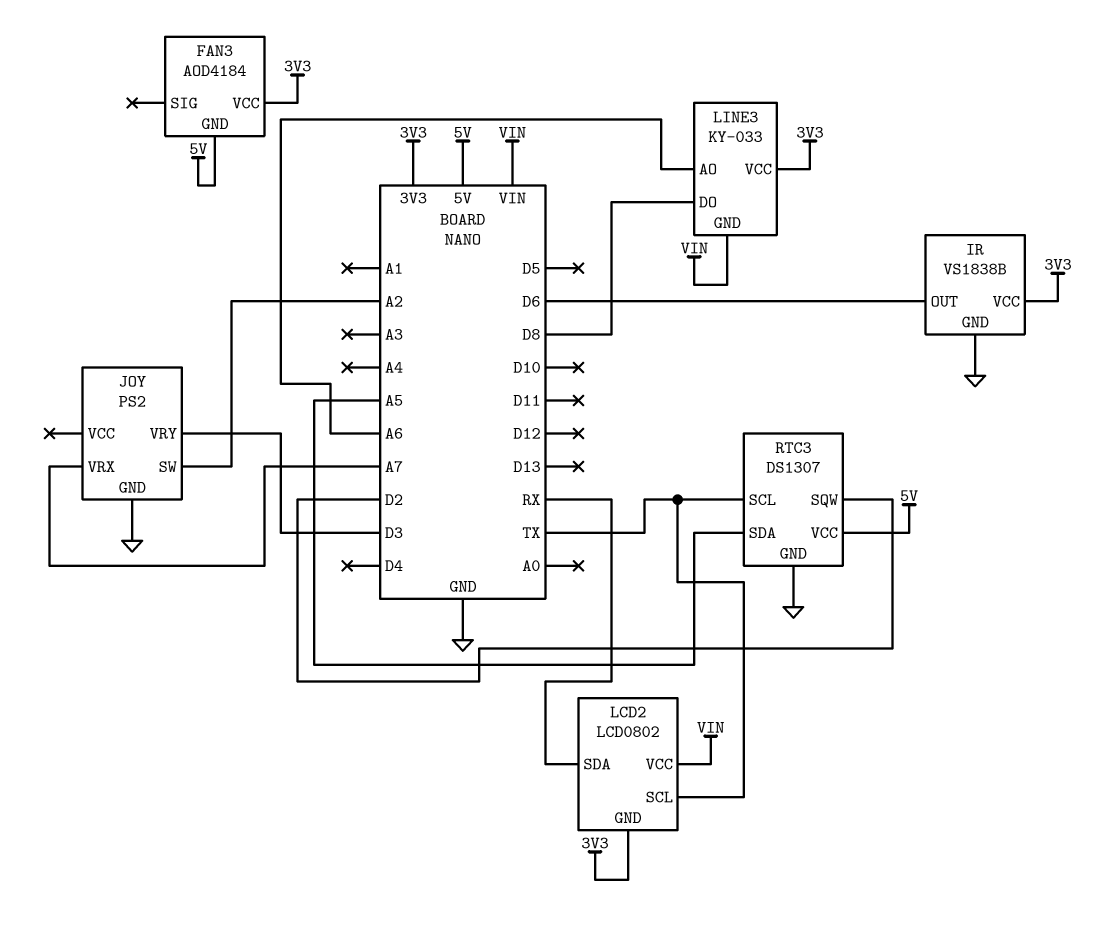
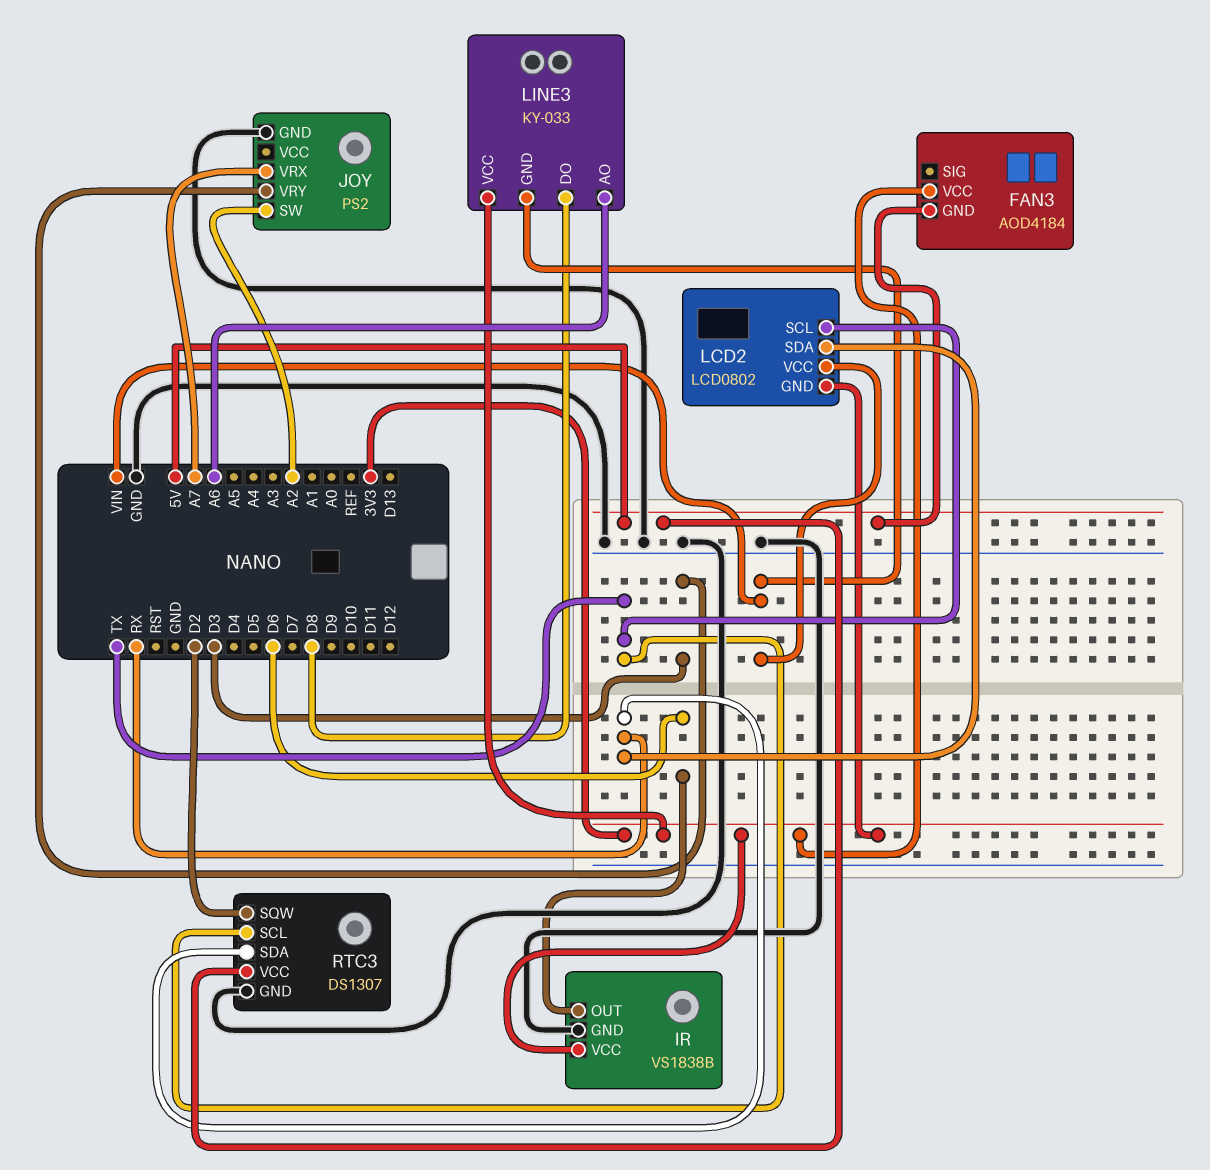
RTC3 pin SDA: A5 -> RX

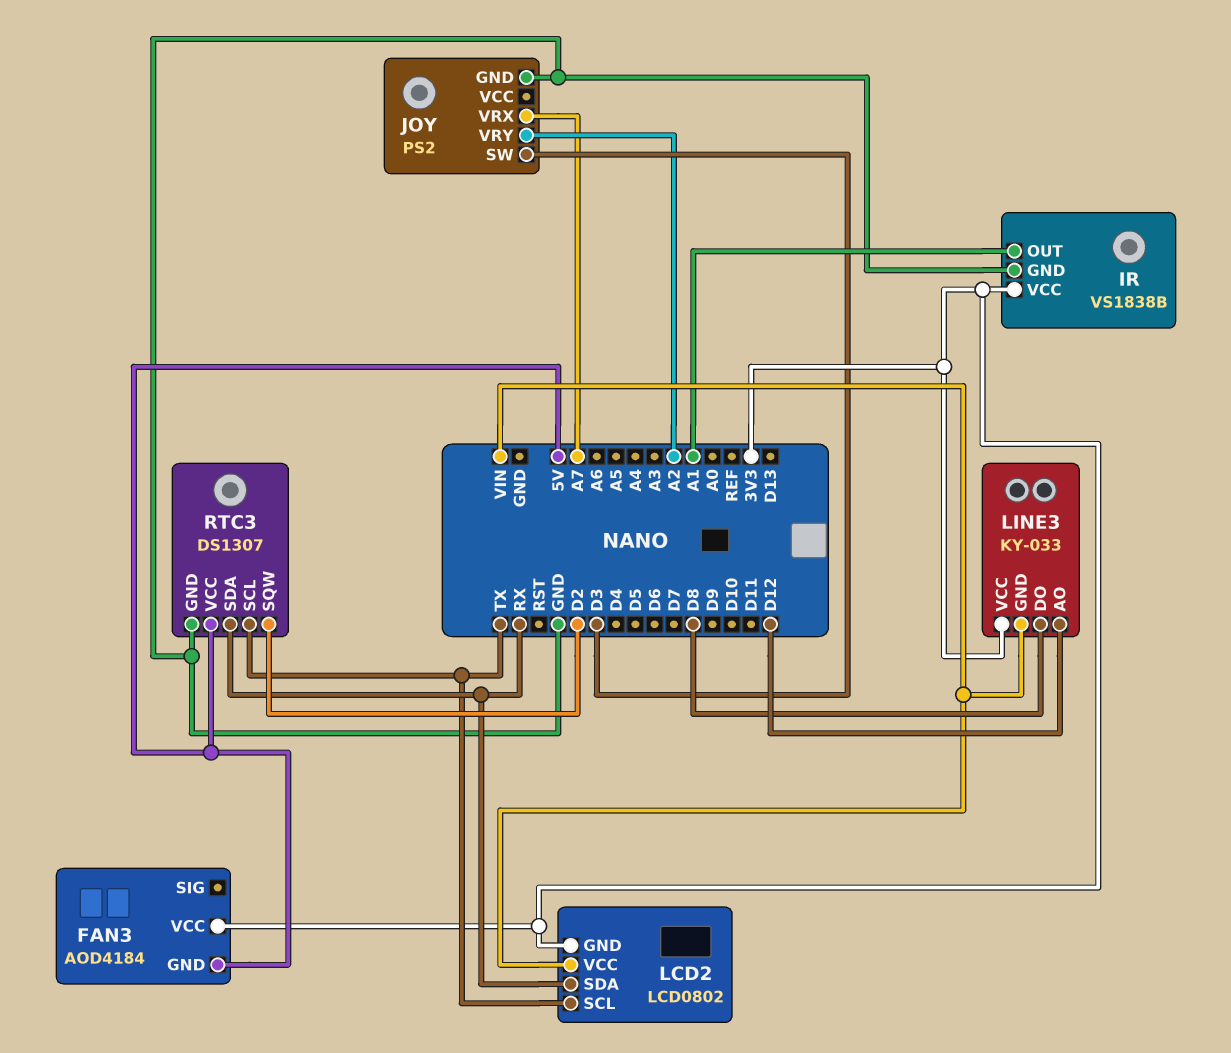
IR pin OUT: D6 -> A1
JOY pin SW: A2 -> D3
JOY pin VRY: D3 -> A2
LINE3 pin AO: A6 -> D12

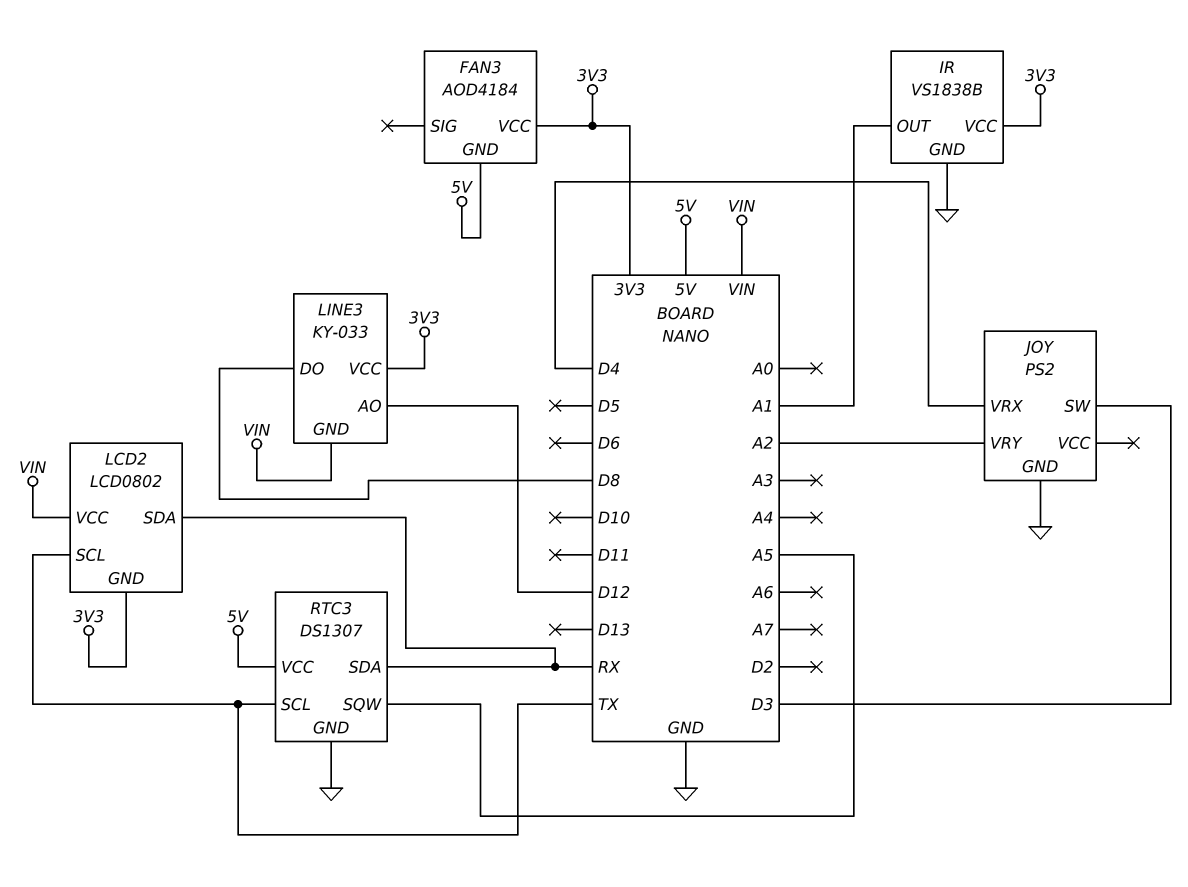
JOY pin VRX: A7 -> D4
RTC3 pin SQW: D2 -> A5

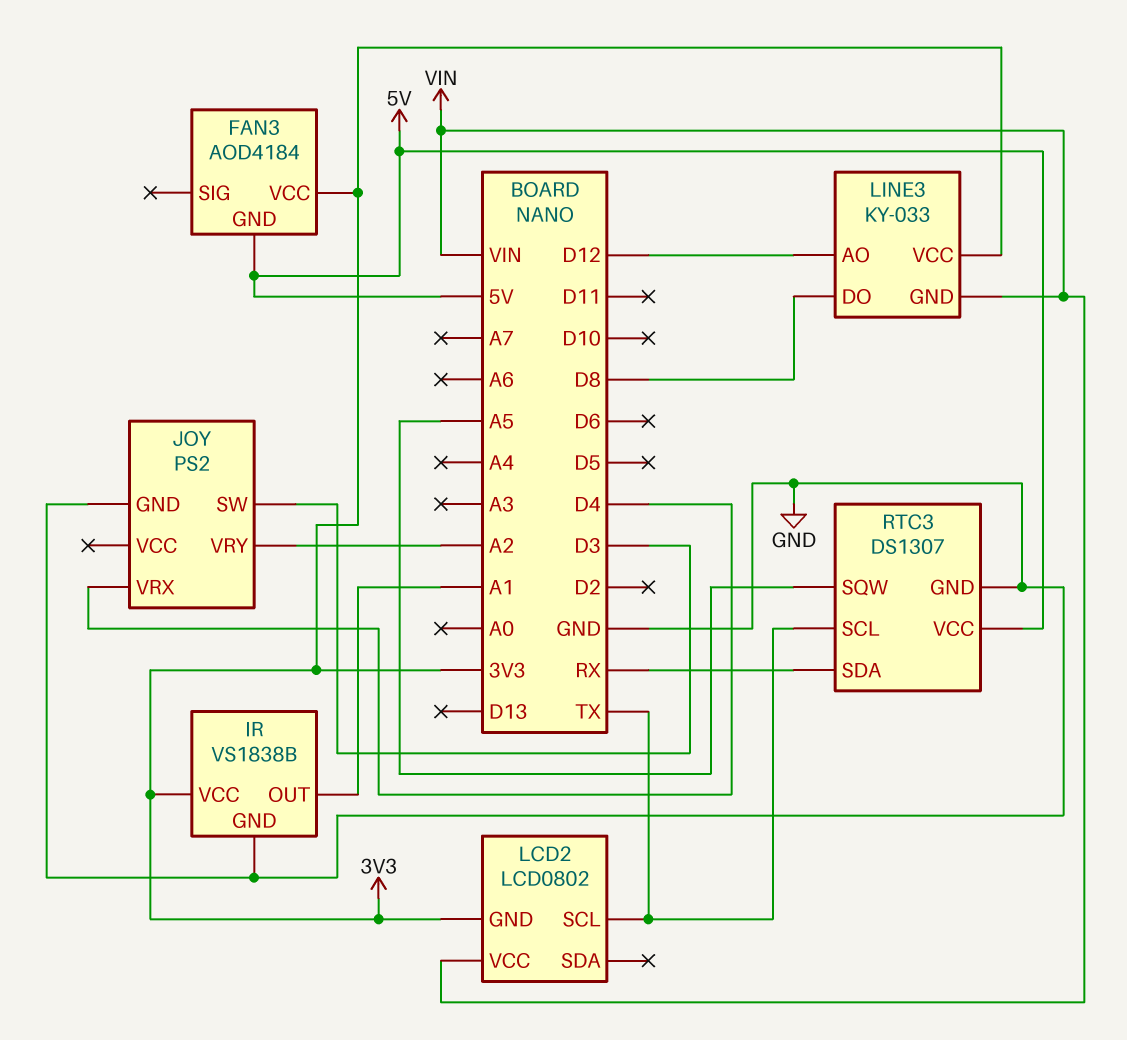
LCD2 pin SDA: RX -> none

